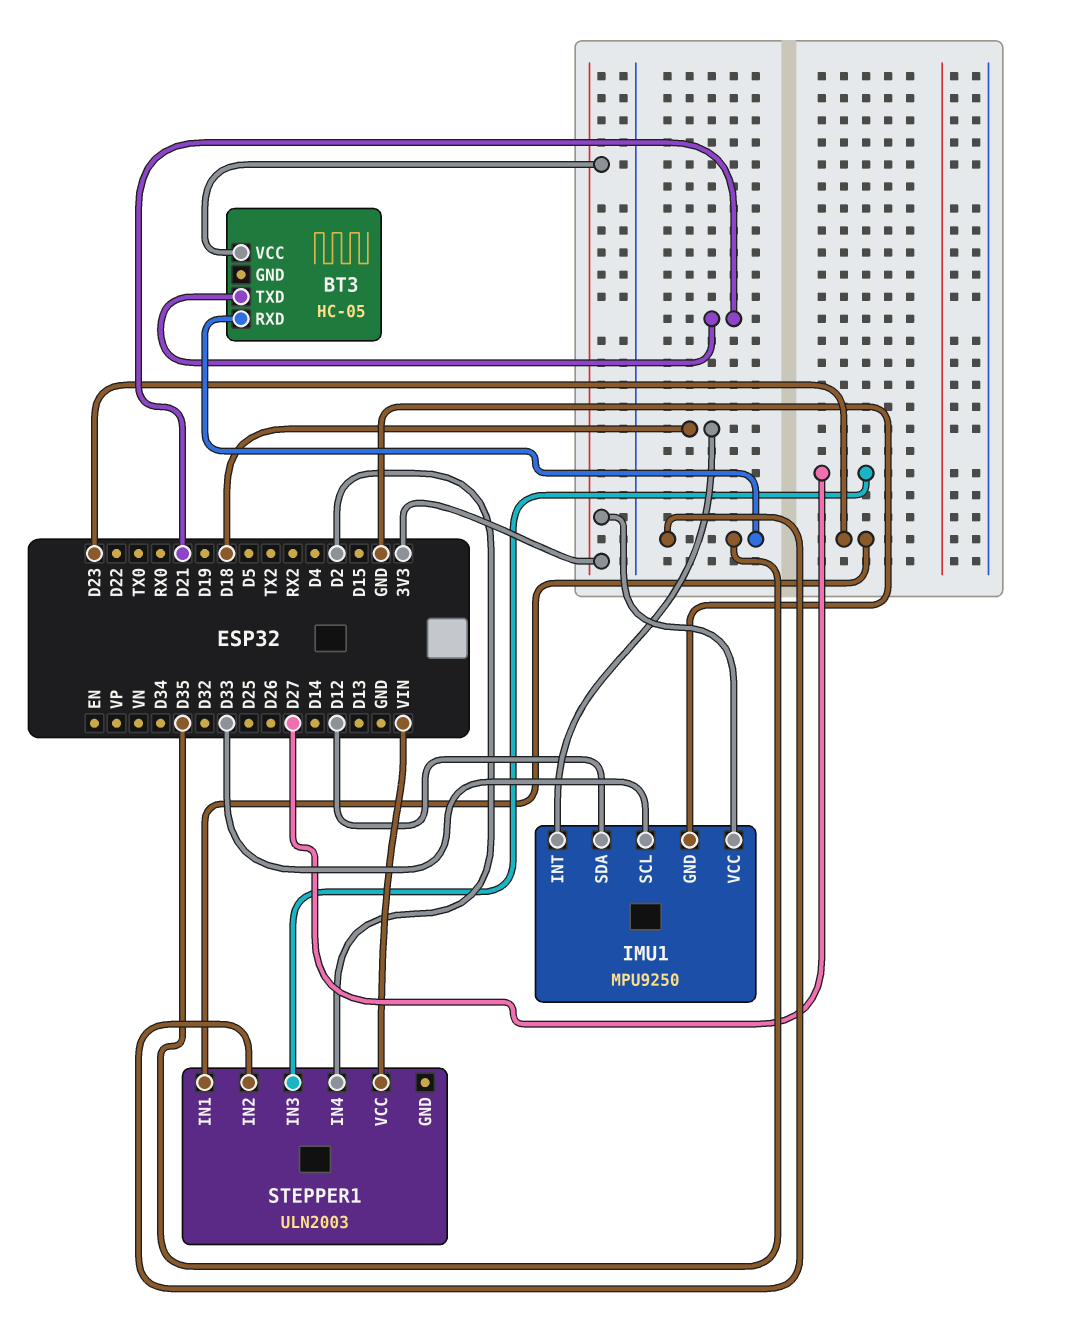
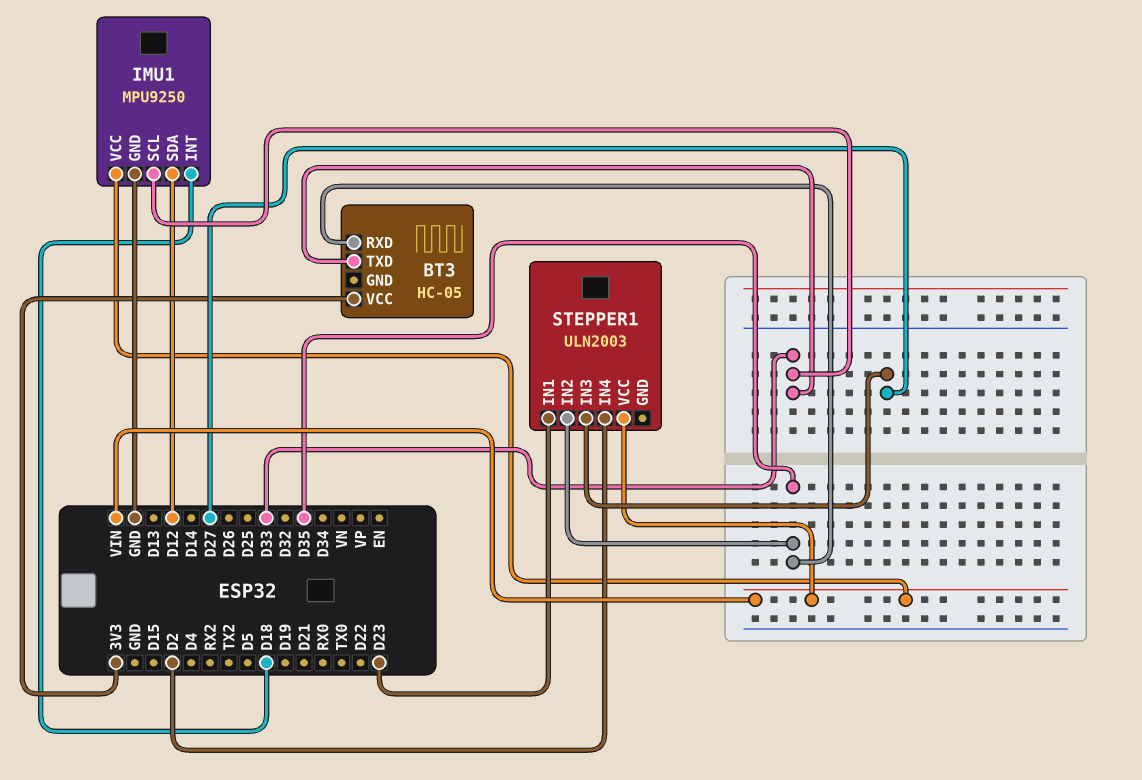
BT3 pin TXD: D21 -> D33
IMU1 pin VCC: 3V3 -> VIN

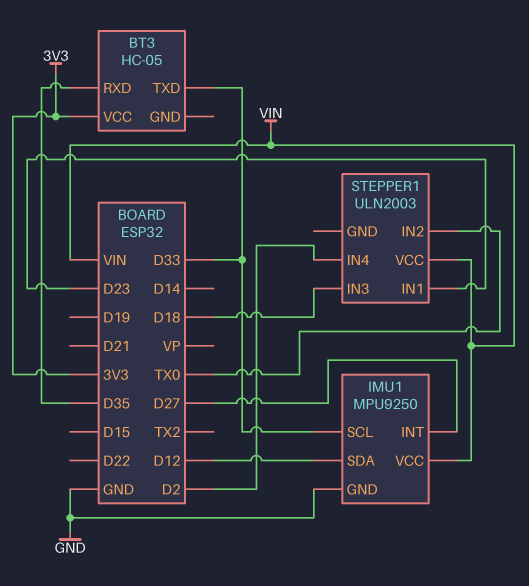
IMU1 pin INT: D18 -> D27
STEPPER1 pin IN2: D35 -> TX0
STEPPER1 pin IN3: D27 -> D18

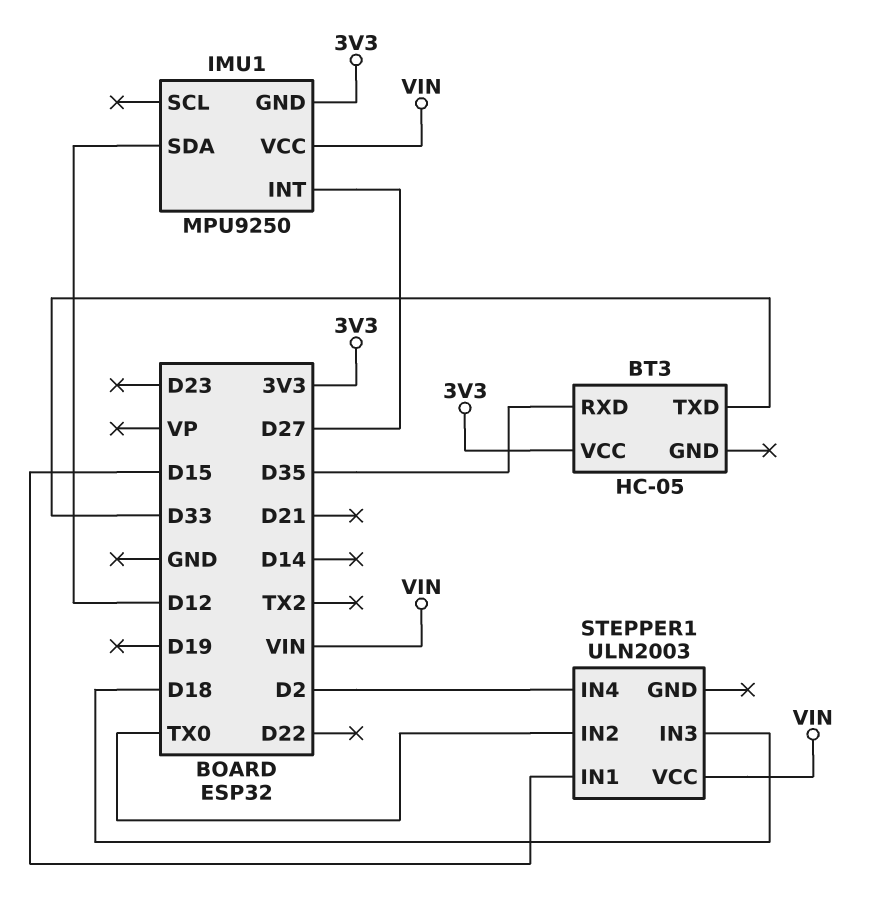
IMU1 pin GND: GND -> 3V3
IMU1 pin SCL: D33 -> none
STEPPER1 pin IN1: D23 -> D15

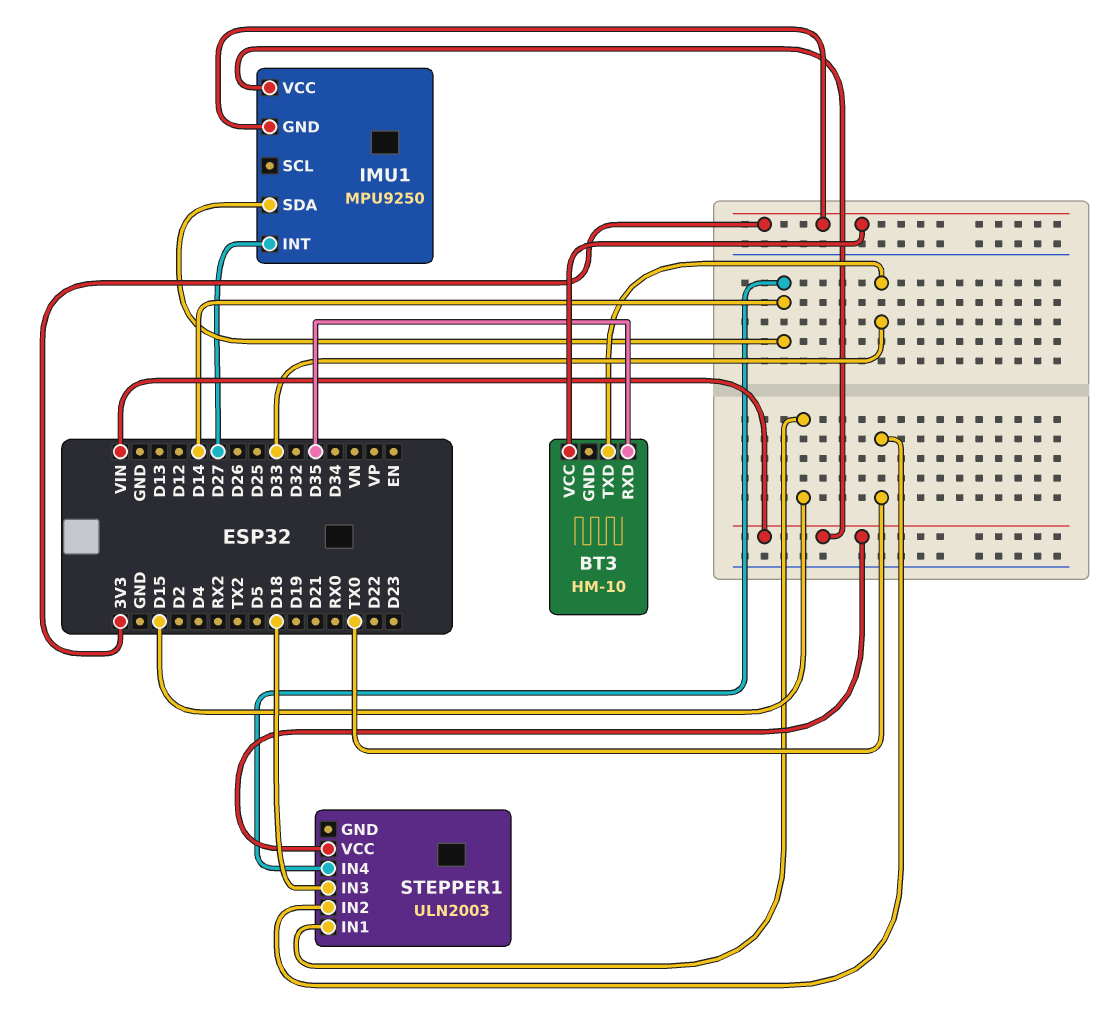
BT3: HC-05 -> HM-10
IMU1 pin SDA: D12 -> D14
STEPPER1 pin IN4: D2 -> D14

